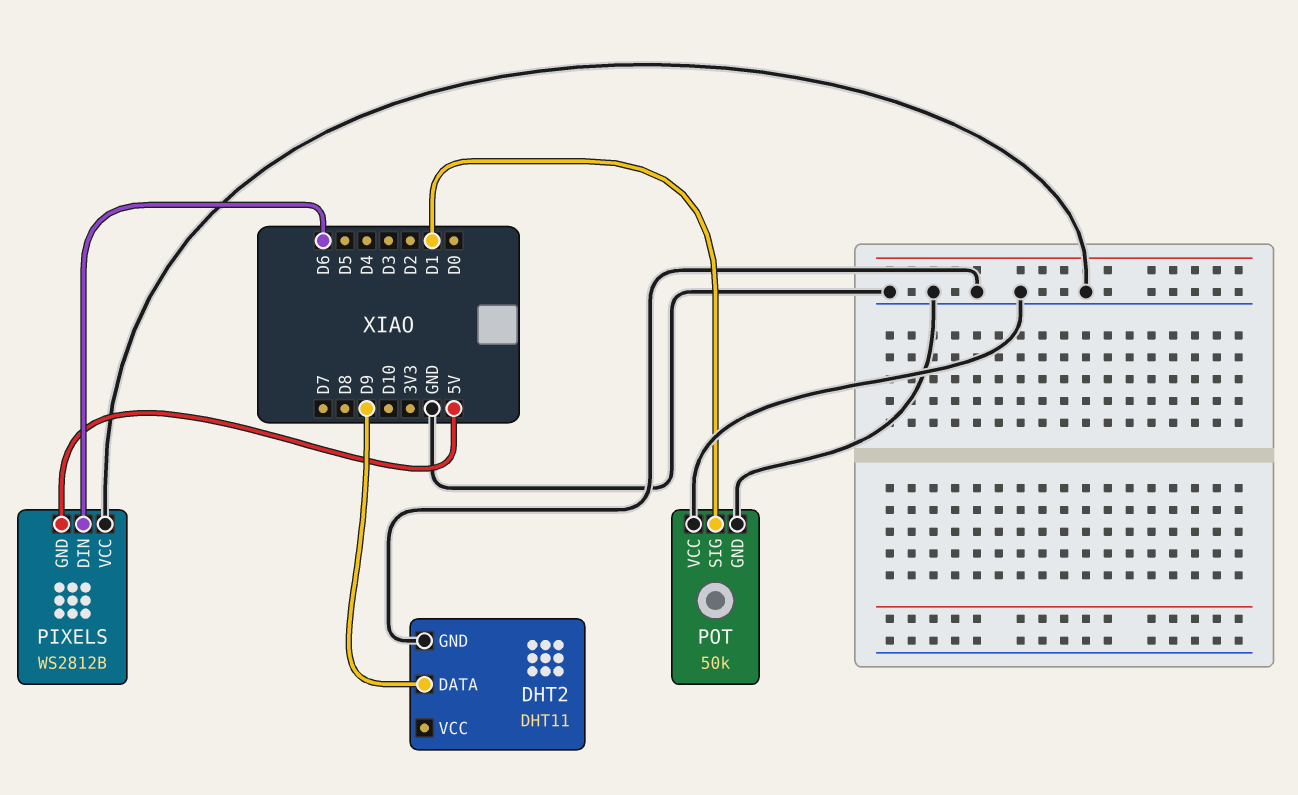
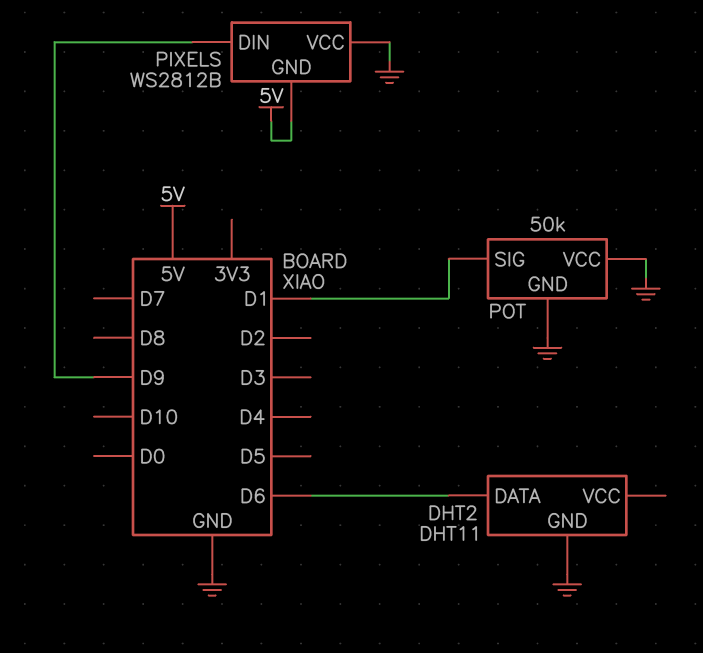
DHT2 pin DATA: D9 -> D6
PIXELS pin DIN: D6 -> D9

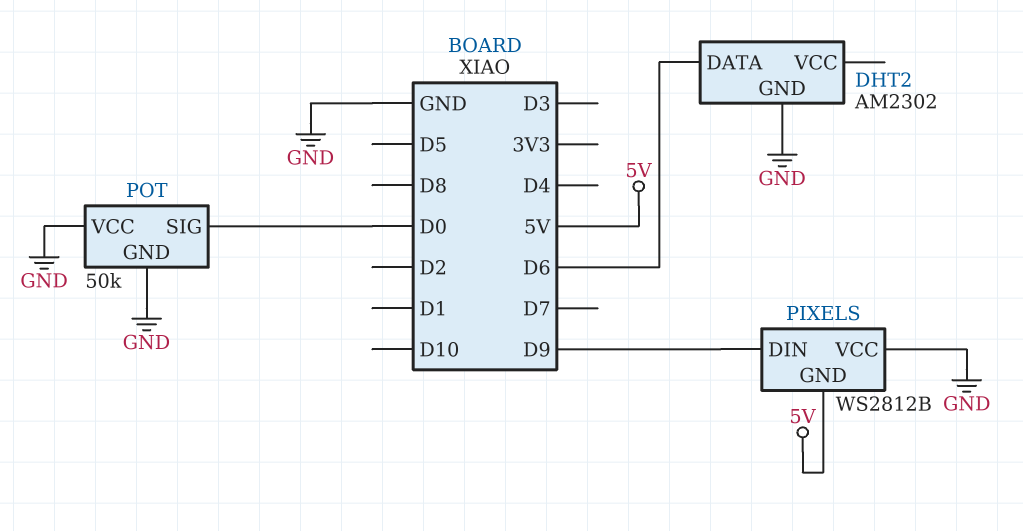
DHT2: DHT11 -> AM2302
POT pin SIG: D1 -> D0

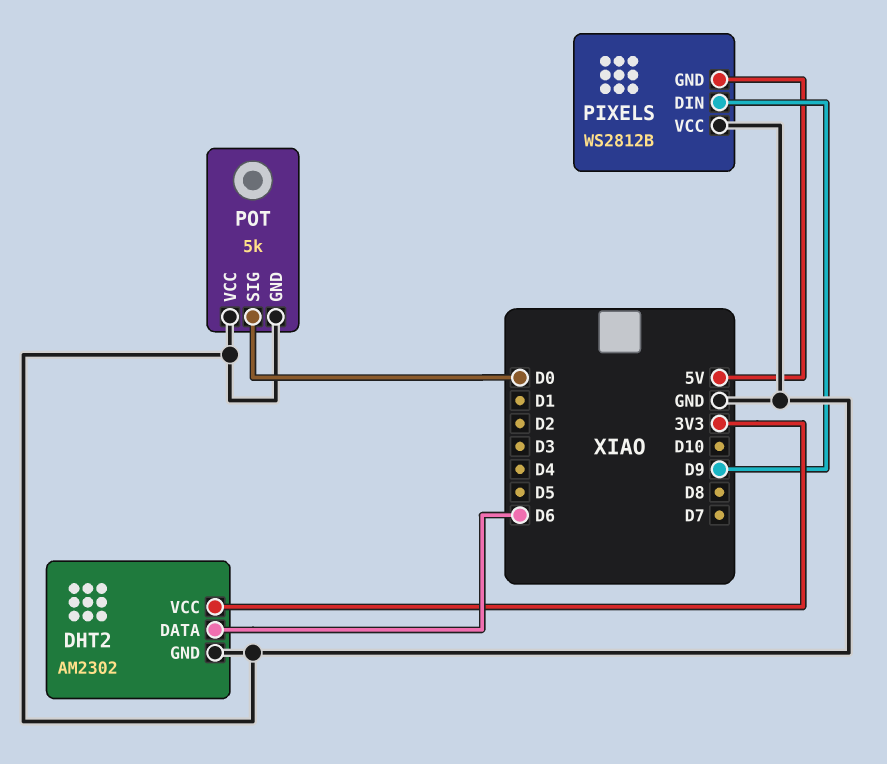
DHT2 pin VCC: none -> 3V3
POT: 50k -> 5k

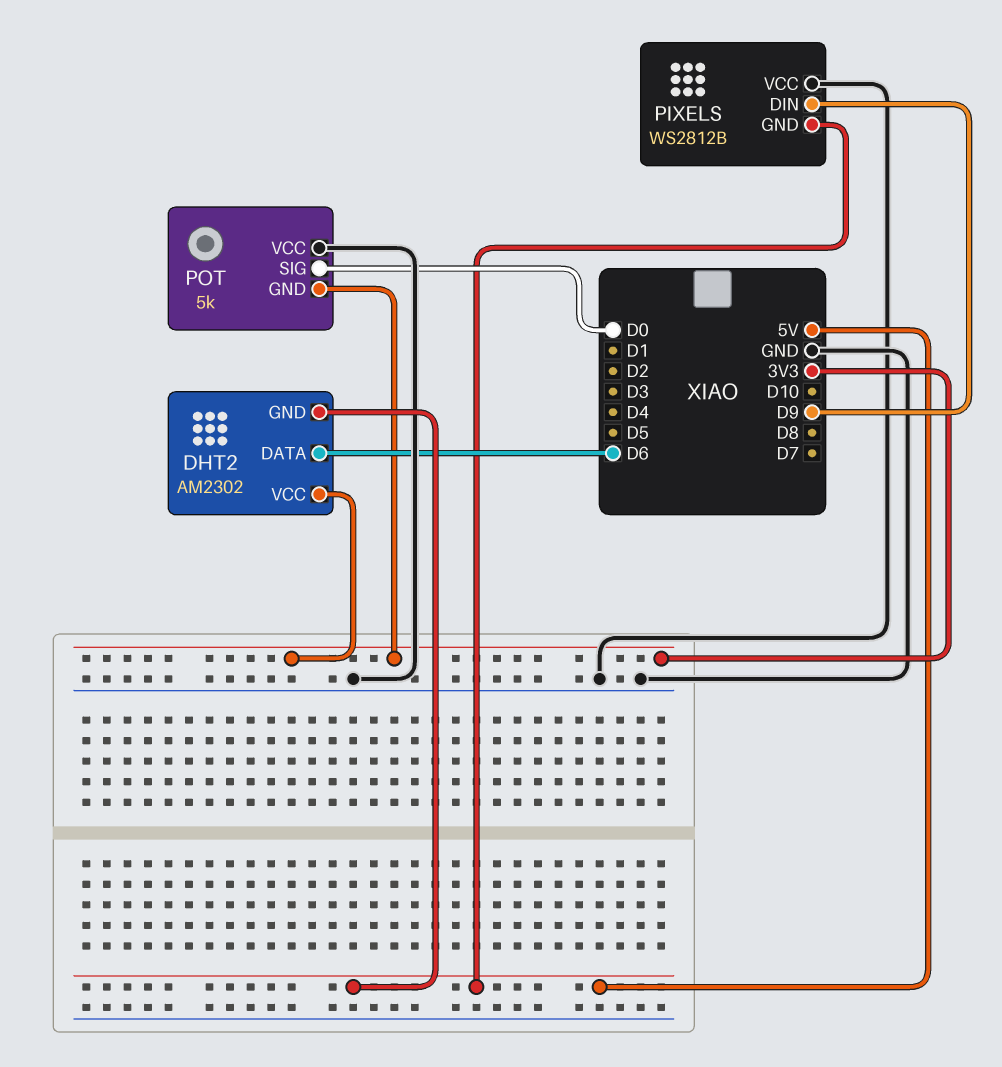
DHT2 pin GND: GND -> 5V
POT pin GND: GND -> 3V3

